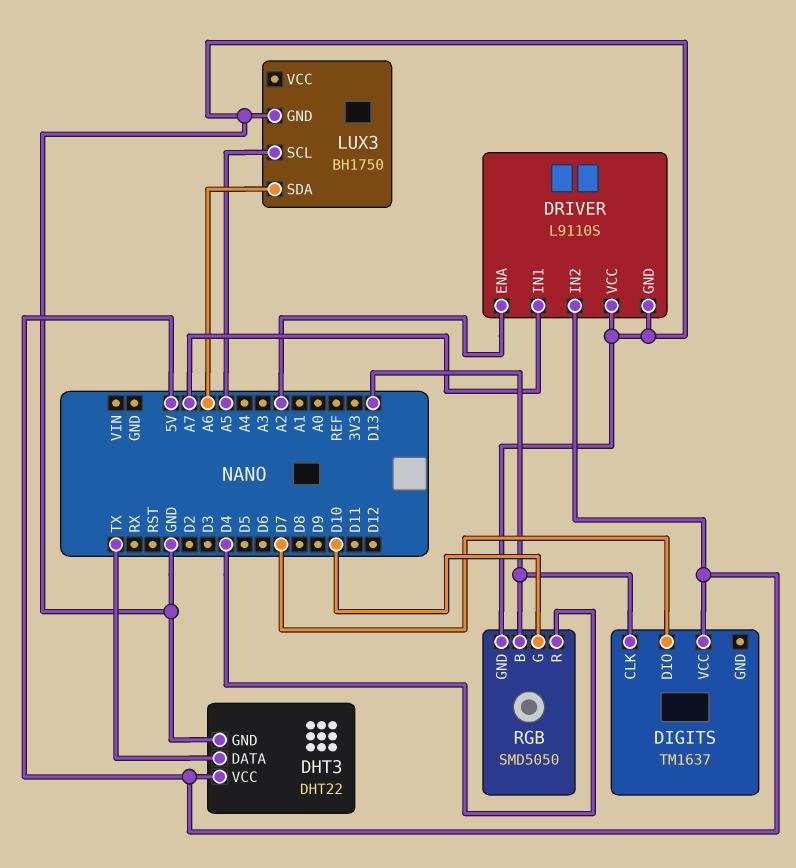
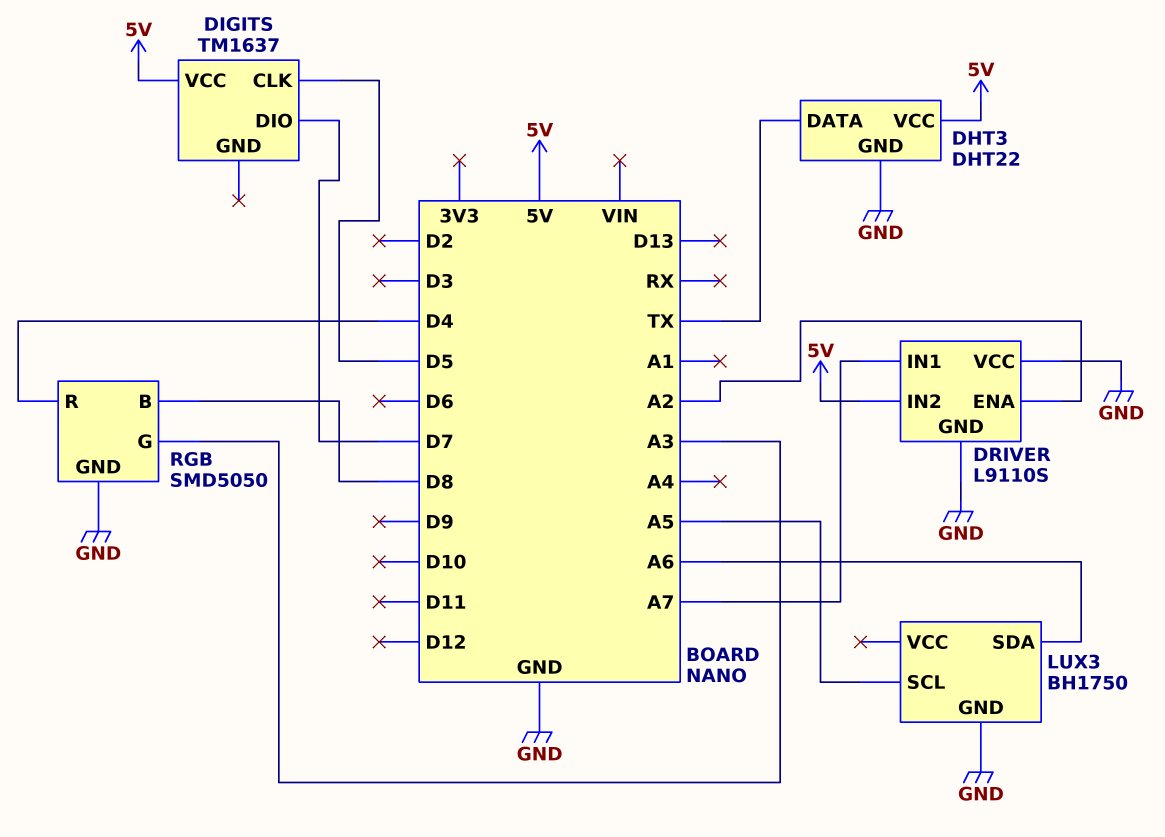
DIGITS pin CLK: D13 -> D5
RGB pin B: D13 -> D8
RGB pin G: D10 -> A3

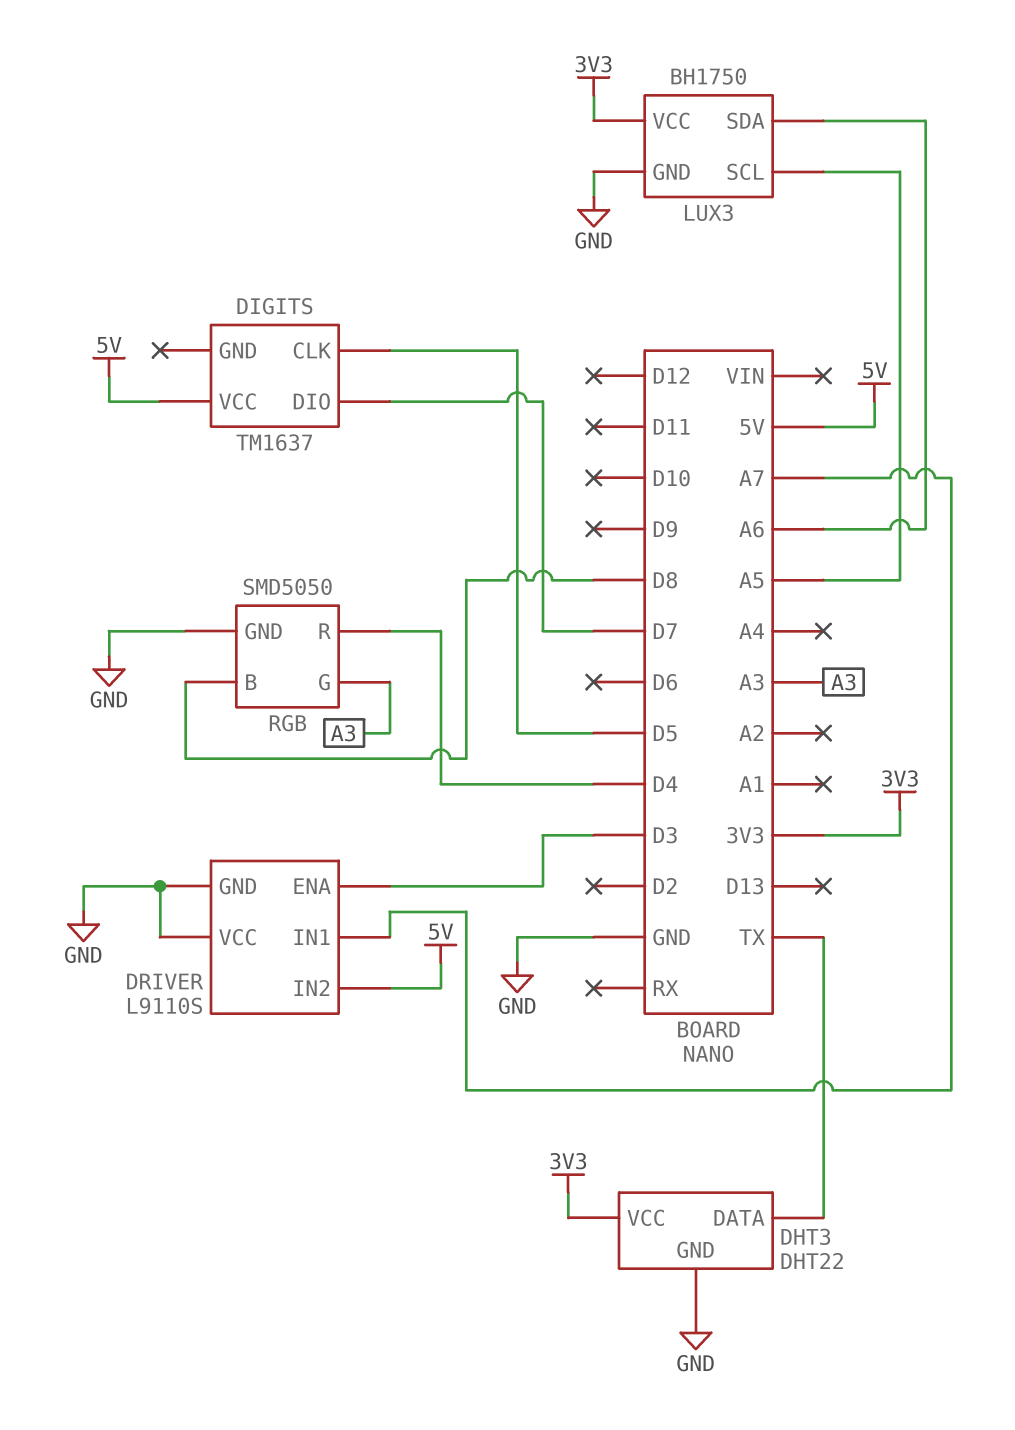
DHT3 pin VCC: 5V -> 3V3
DRIVER pin ENA: A2 -> D3
LUX3 pin VCC: none -> 3V3

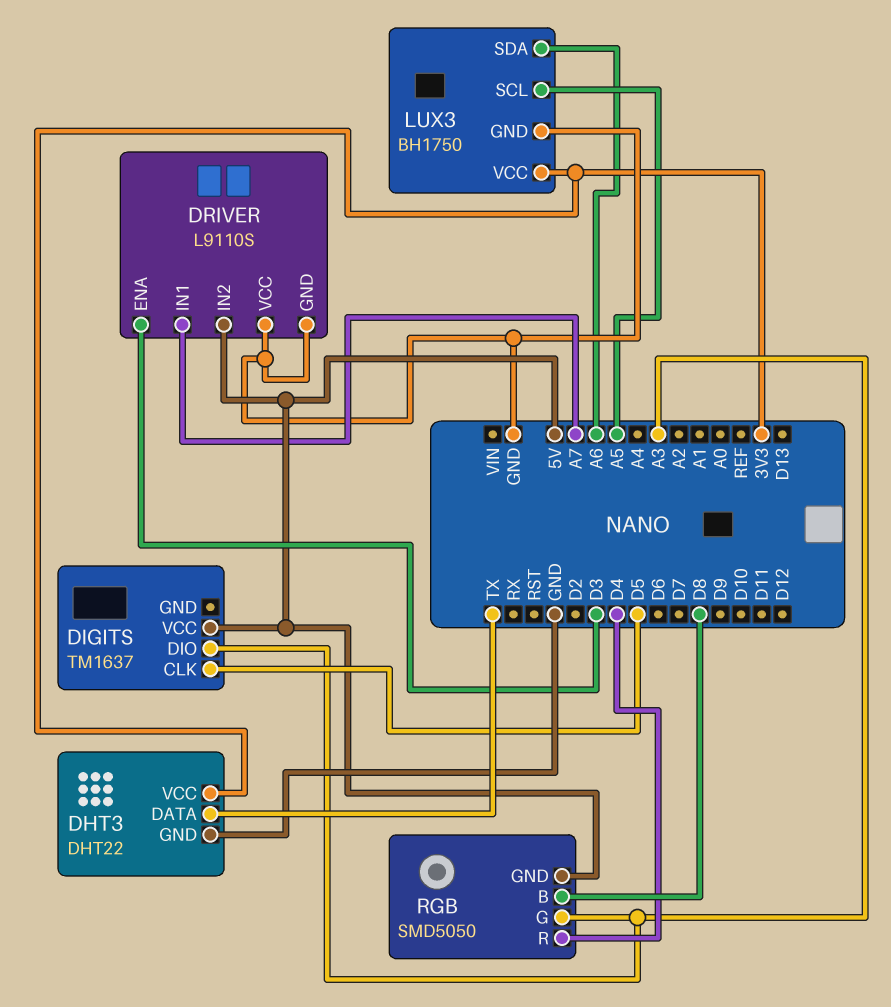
DIGITS pin DIO: D7 -> A3
RGB pin GND: GND -> 5V

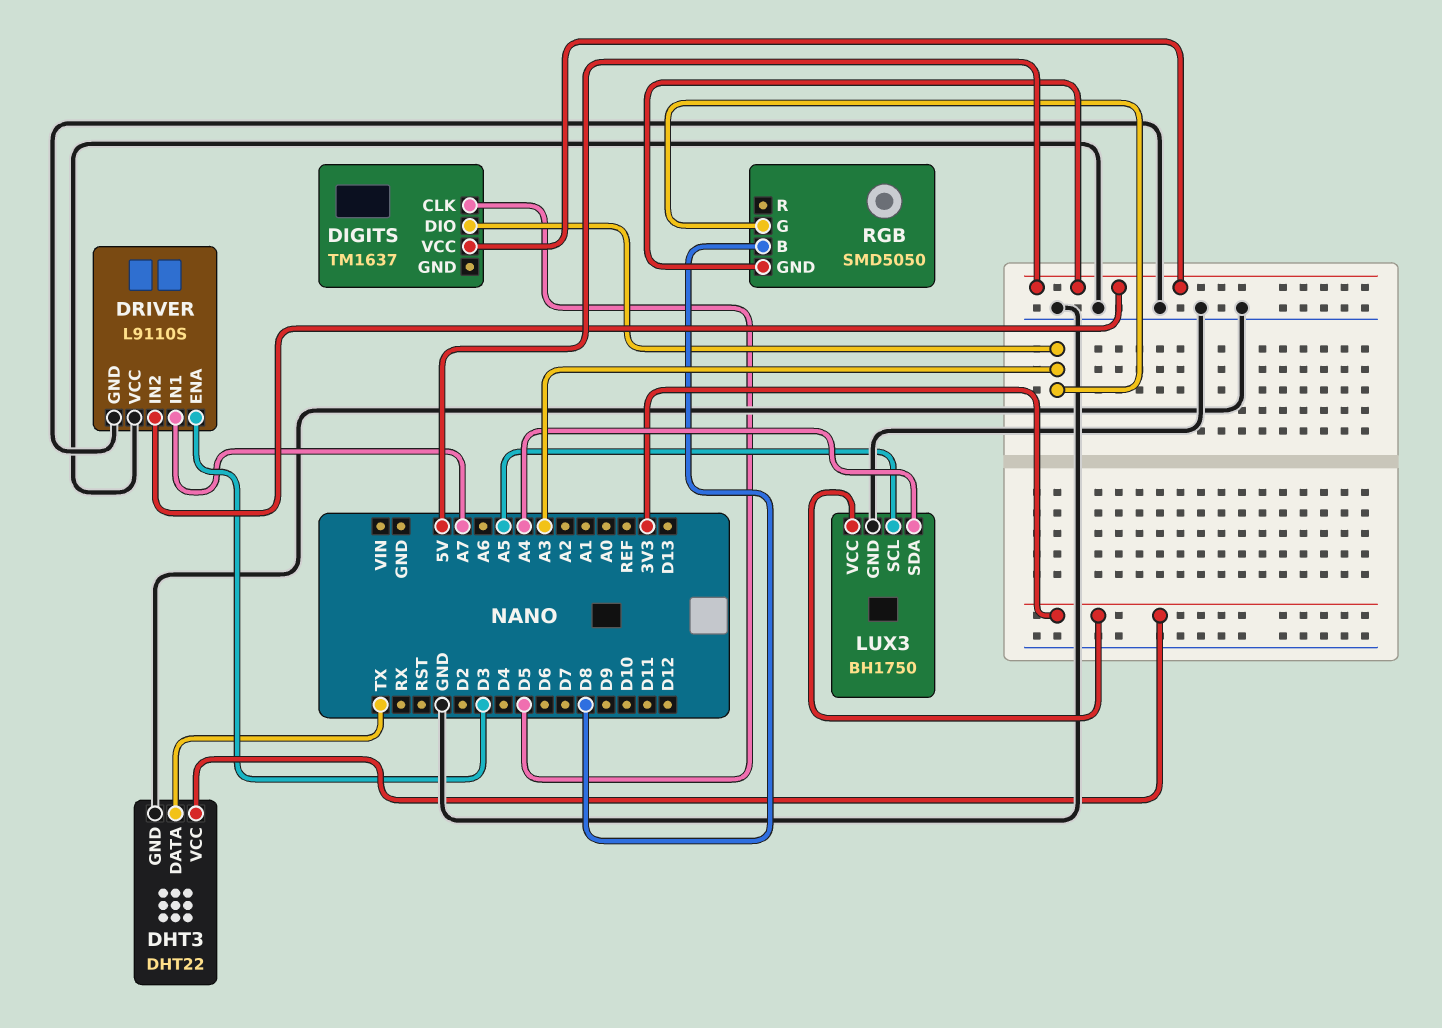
LUX3 pin SDA: A6 -> A4
RGB pin R: D4 -> none

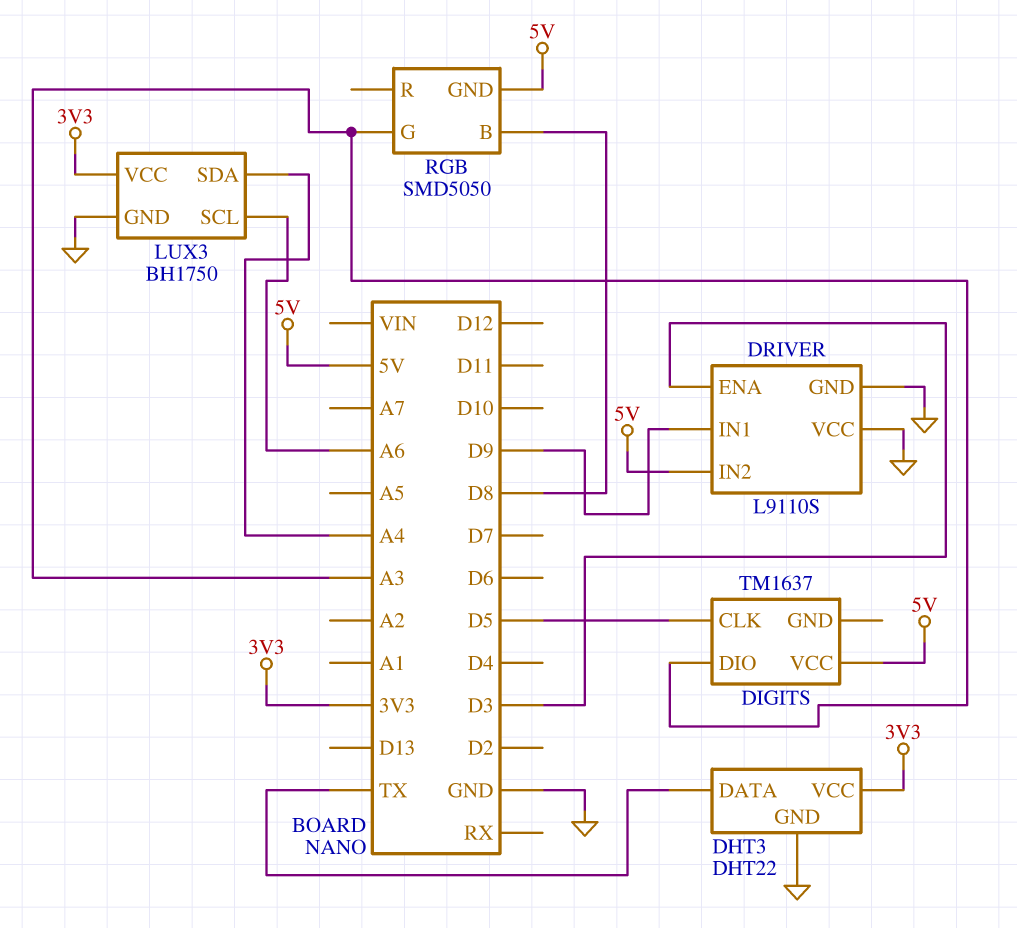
DRIVER pin IN1: A7 -> D9
LUX3 pin SCL: A5 -> A6

